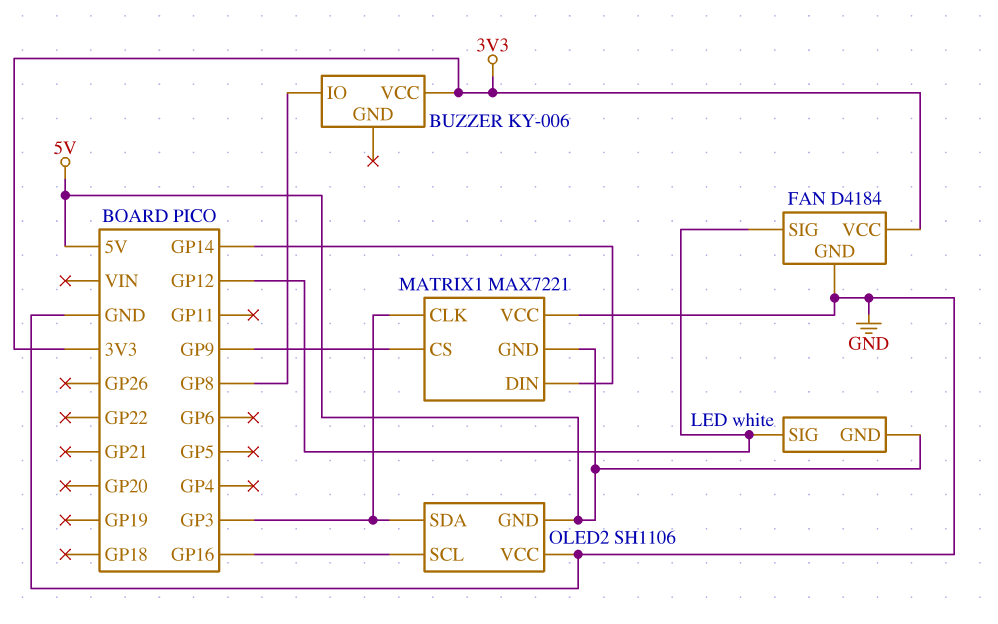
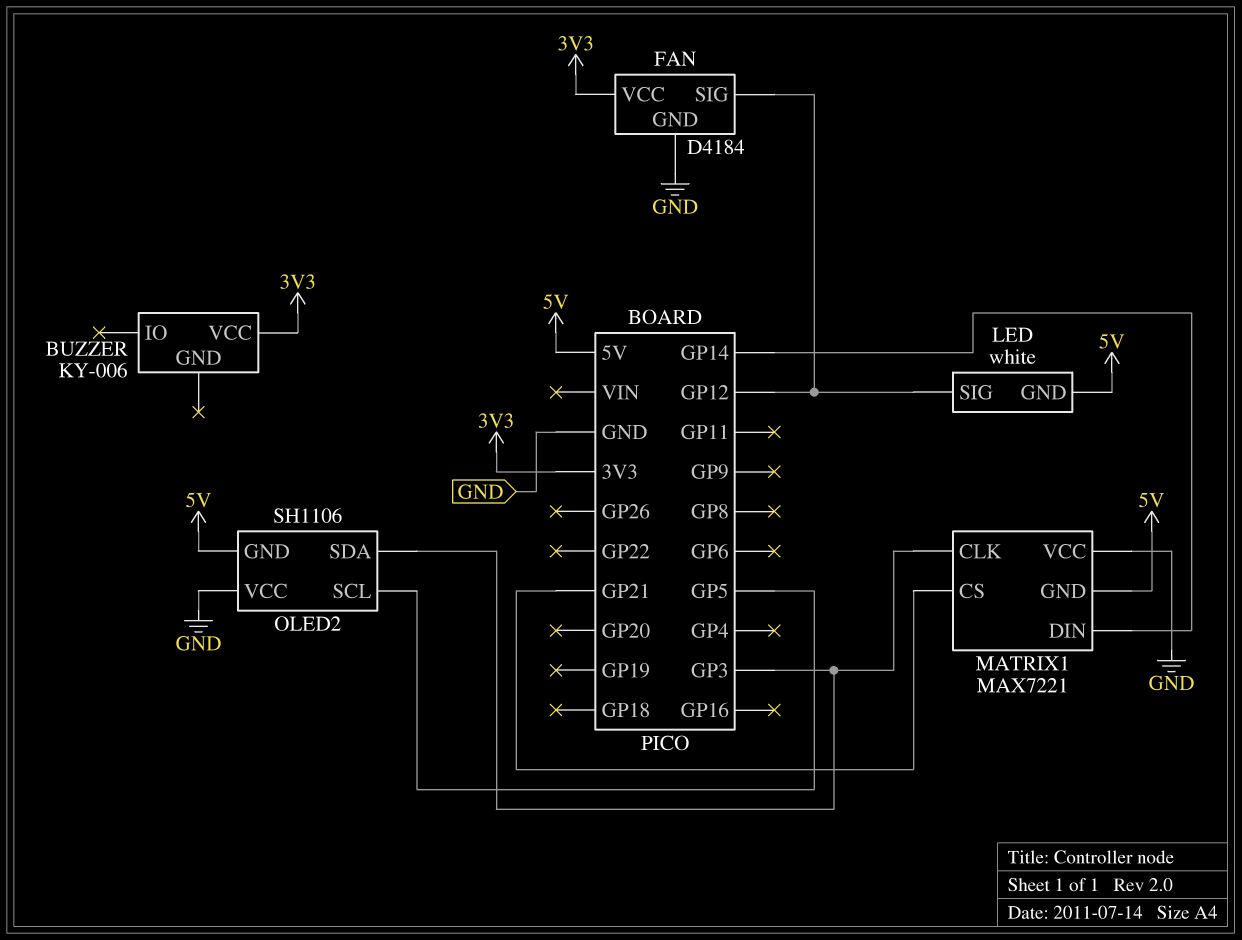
BUZZER pin IO: GP8 -> none
MATRIX1 pin CS: GP9 -> GP21
OLED2 pin SCL: GP16 -> GP5

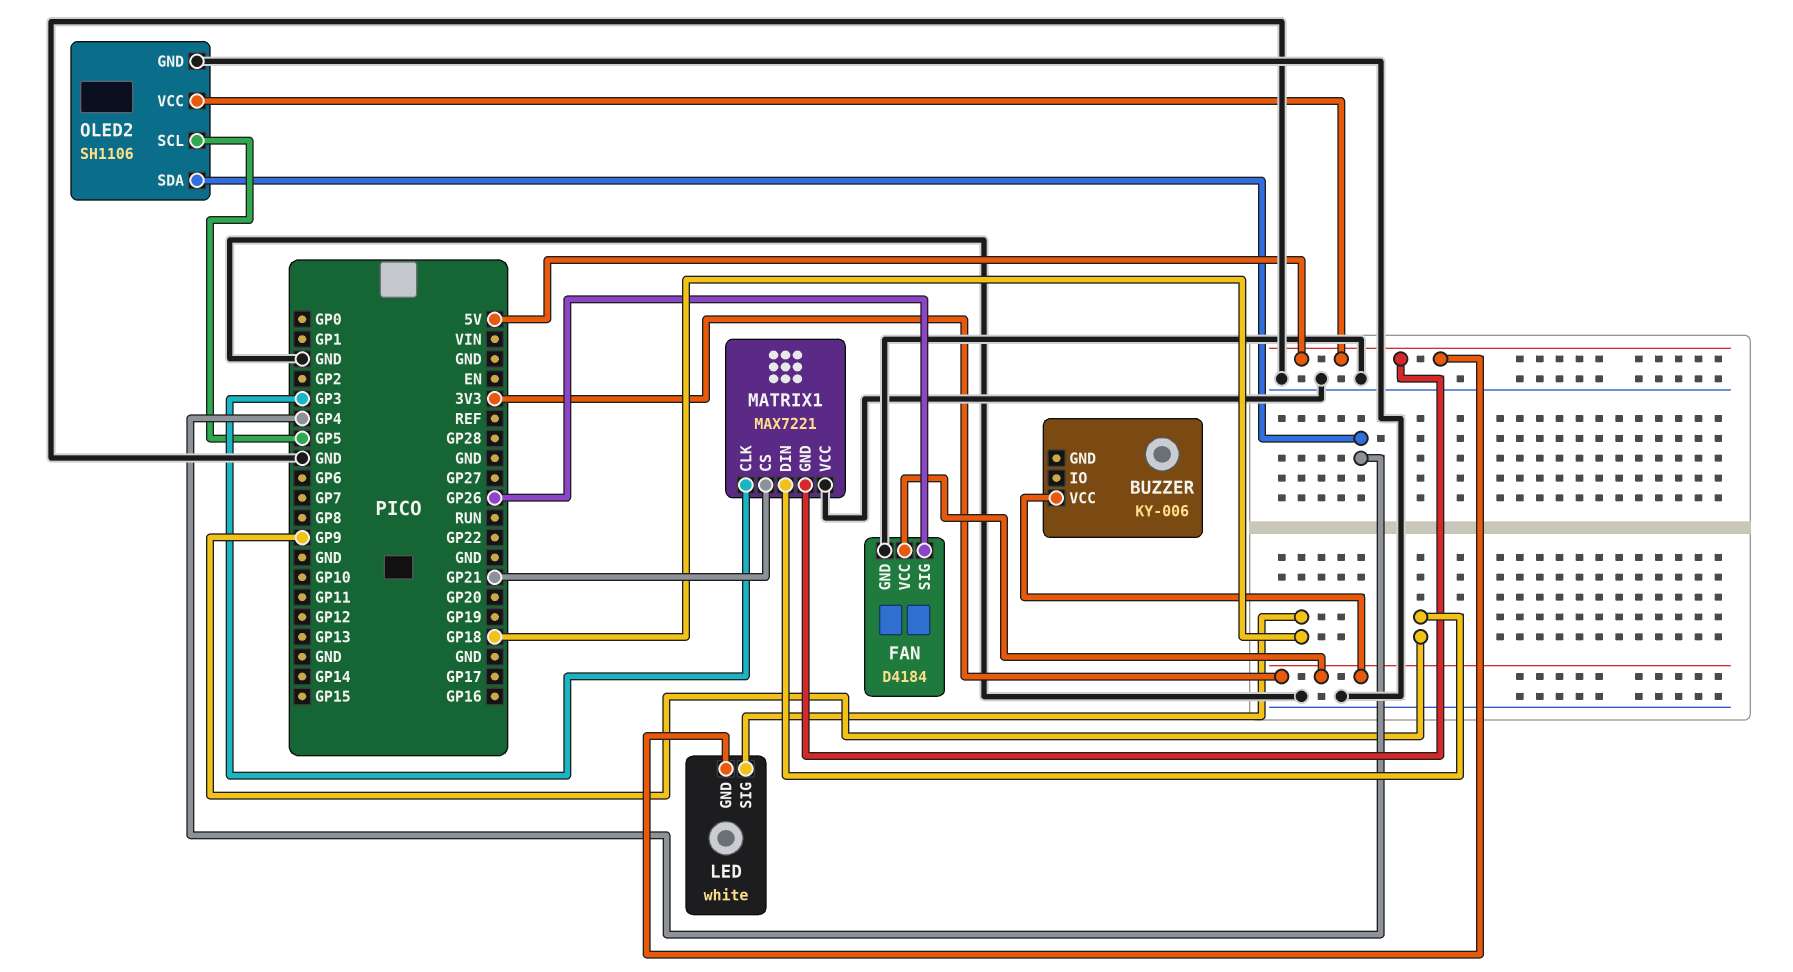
FAN pin SIG: GP12 -> GP26
LED pin SIG: GP12 -> GP18
MATRIX1 pin DIN: GP14 -> GP9
OLED2 pin GND: 5V -> GND
OLED2 pin SDA: GP3 -> GP4
OLED2 pin VCC: GND -> 5V

